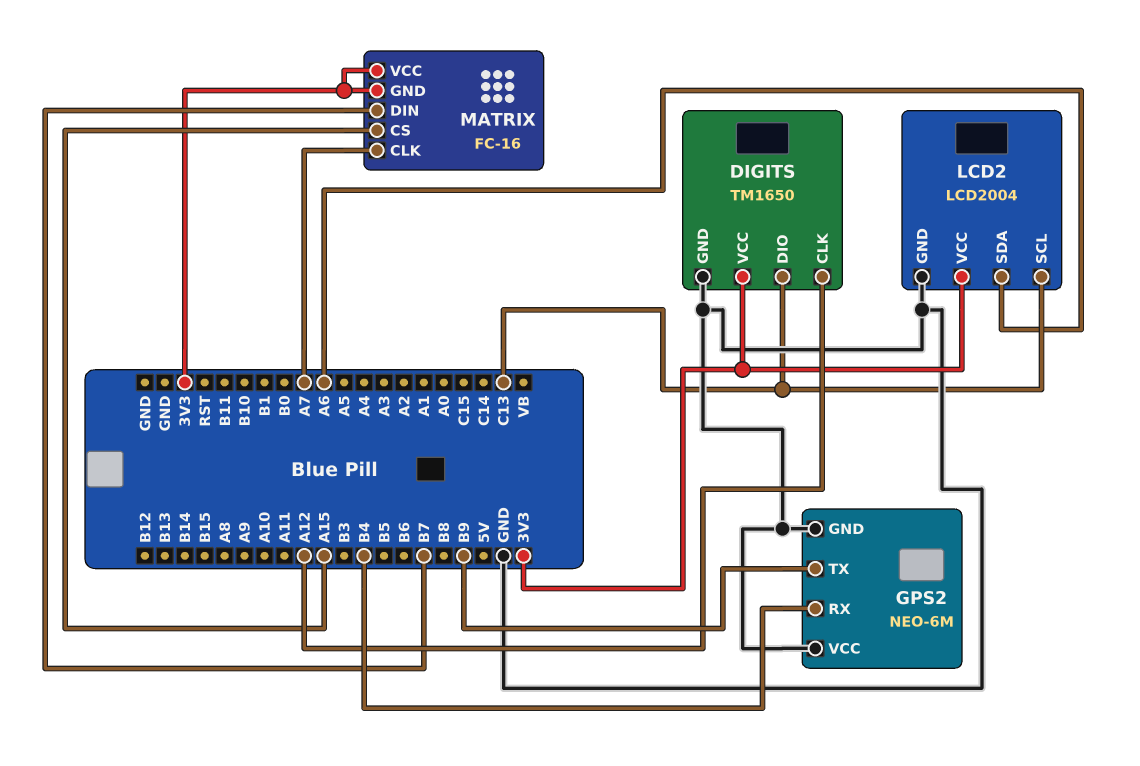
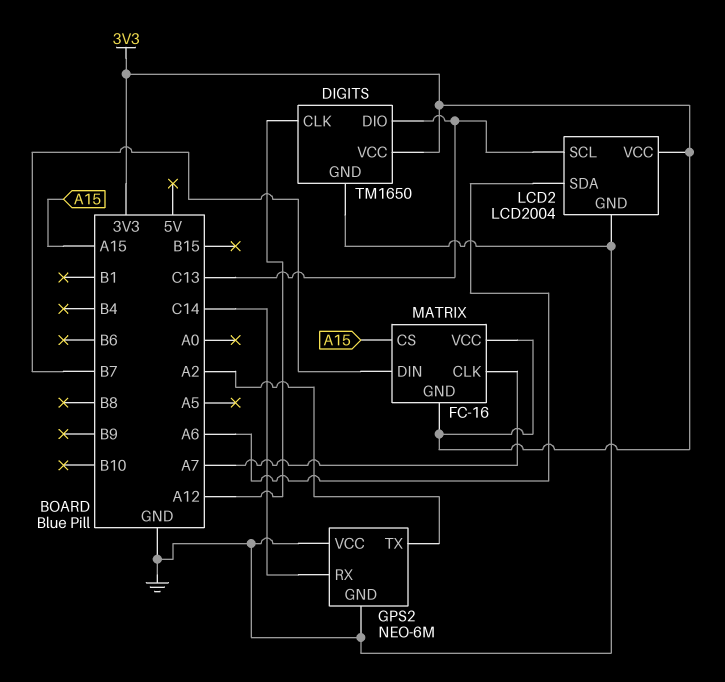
GPS2 pin RX: B4 -> C14
GPS2 pin TX: B9 -> A2

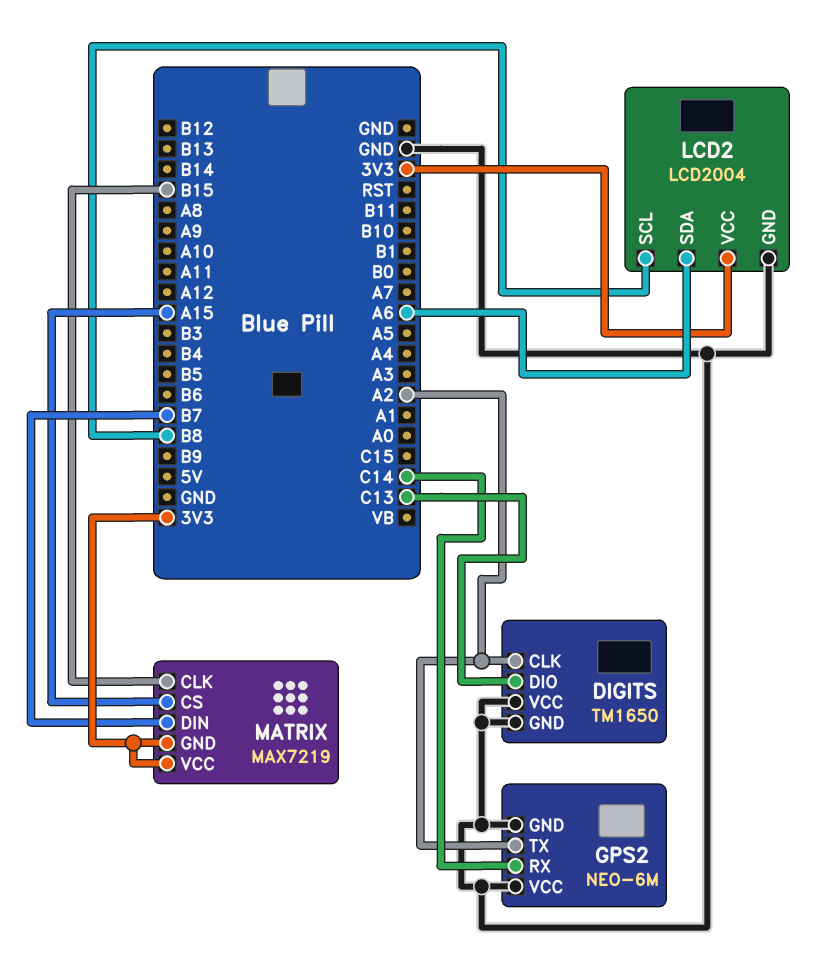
DIGITS pin CLK: A12 -> A2
DIGITS pin VCC: 3V3 -> GND
LCD2 pin SCL: C13 -> B8
MATRIX: FC-16 -> MAX7219
MATRIX pin CLK: A7 -> B15

